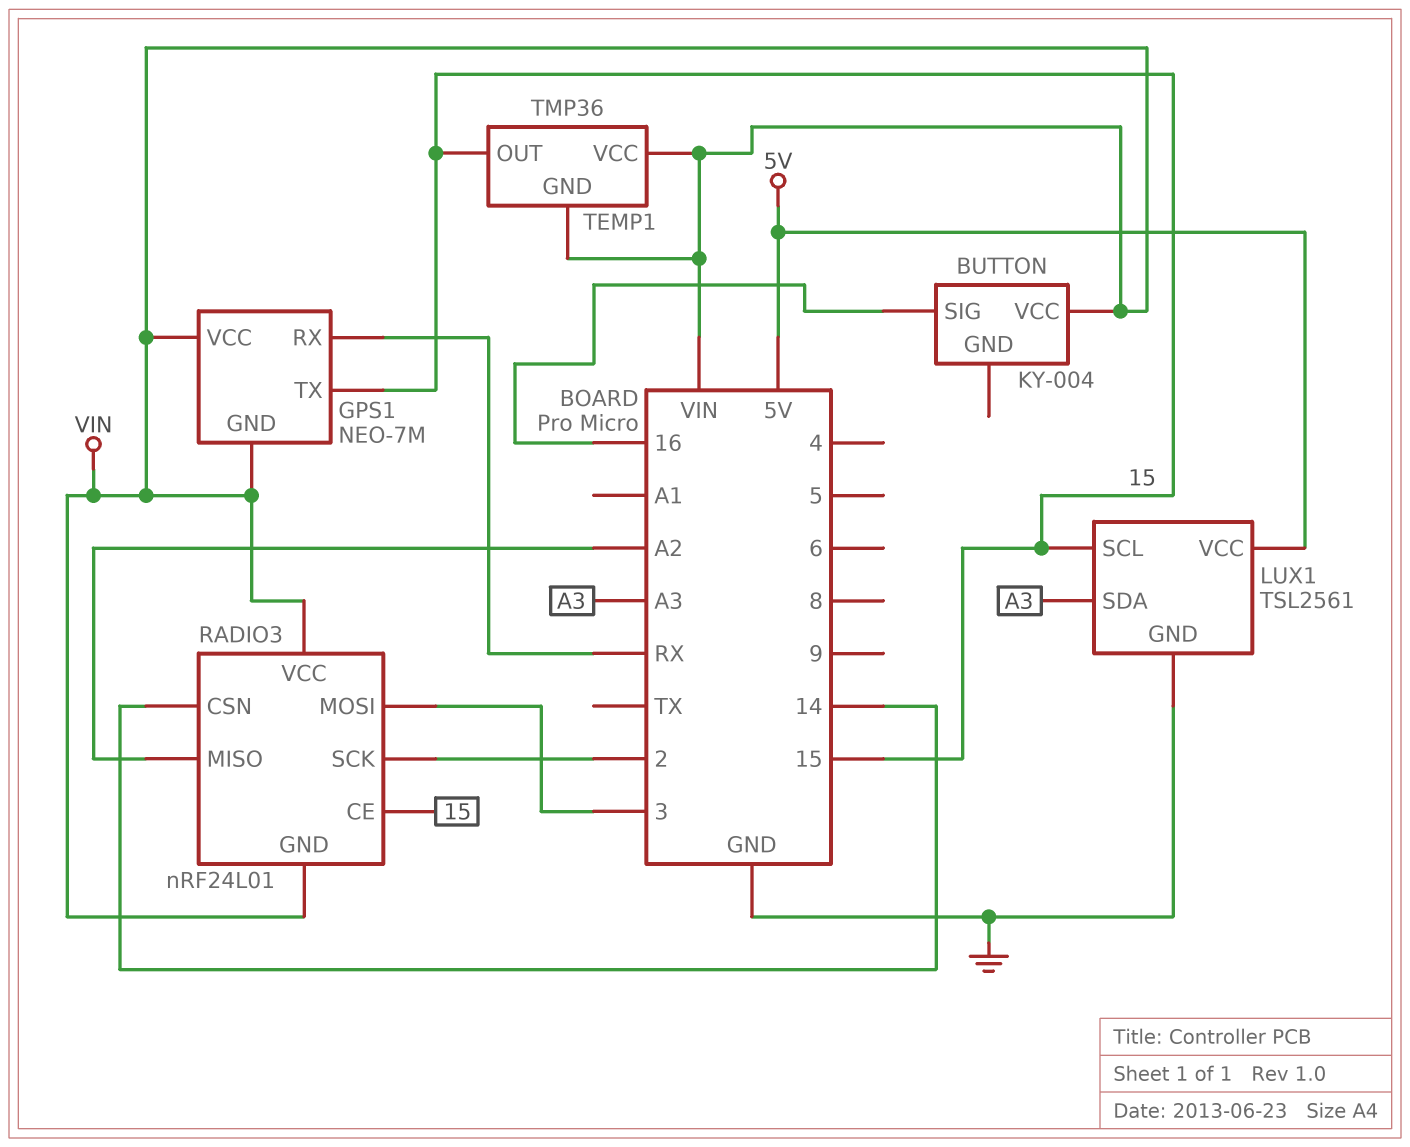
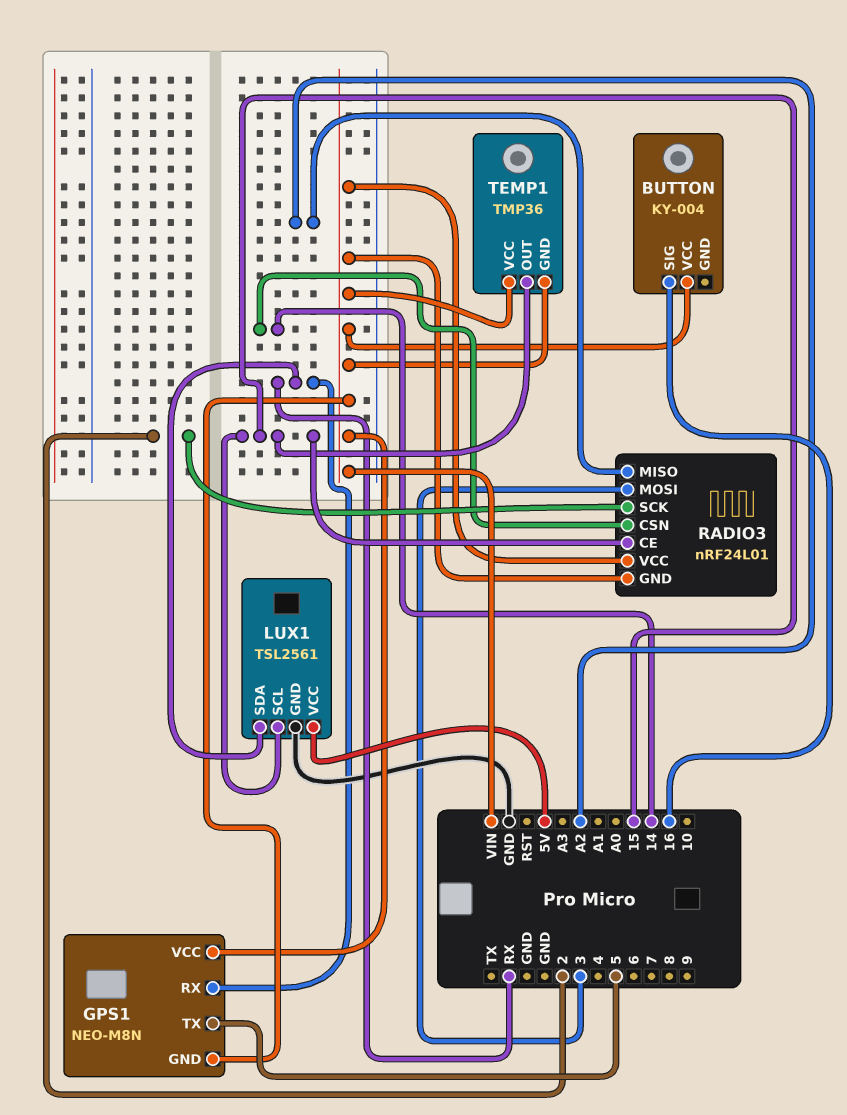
GPS1: NEO-7M -> NEO-M8N
GPS1 pin TX: 15 -> 5
LUX1 pin SDA: A3 -> RX

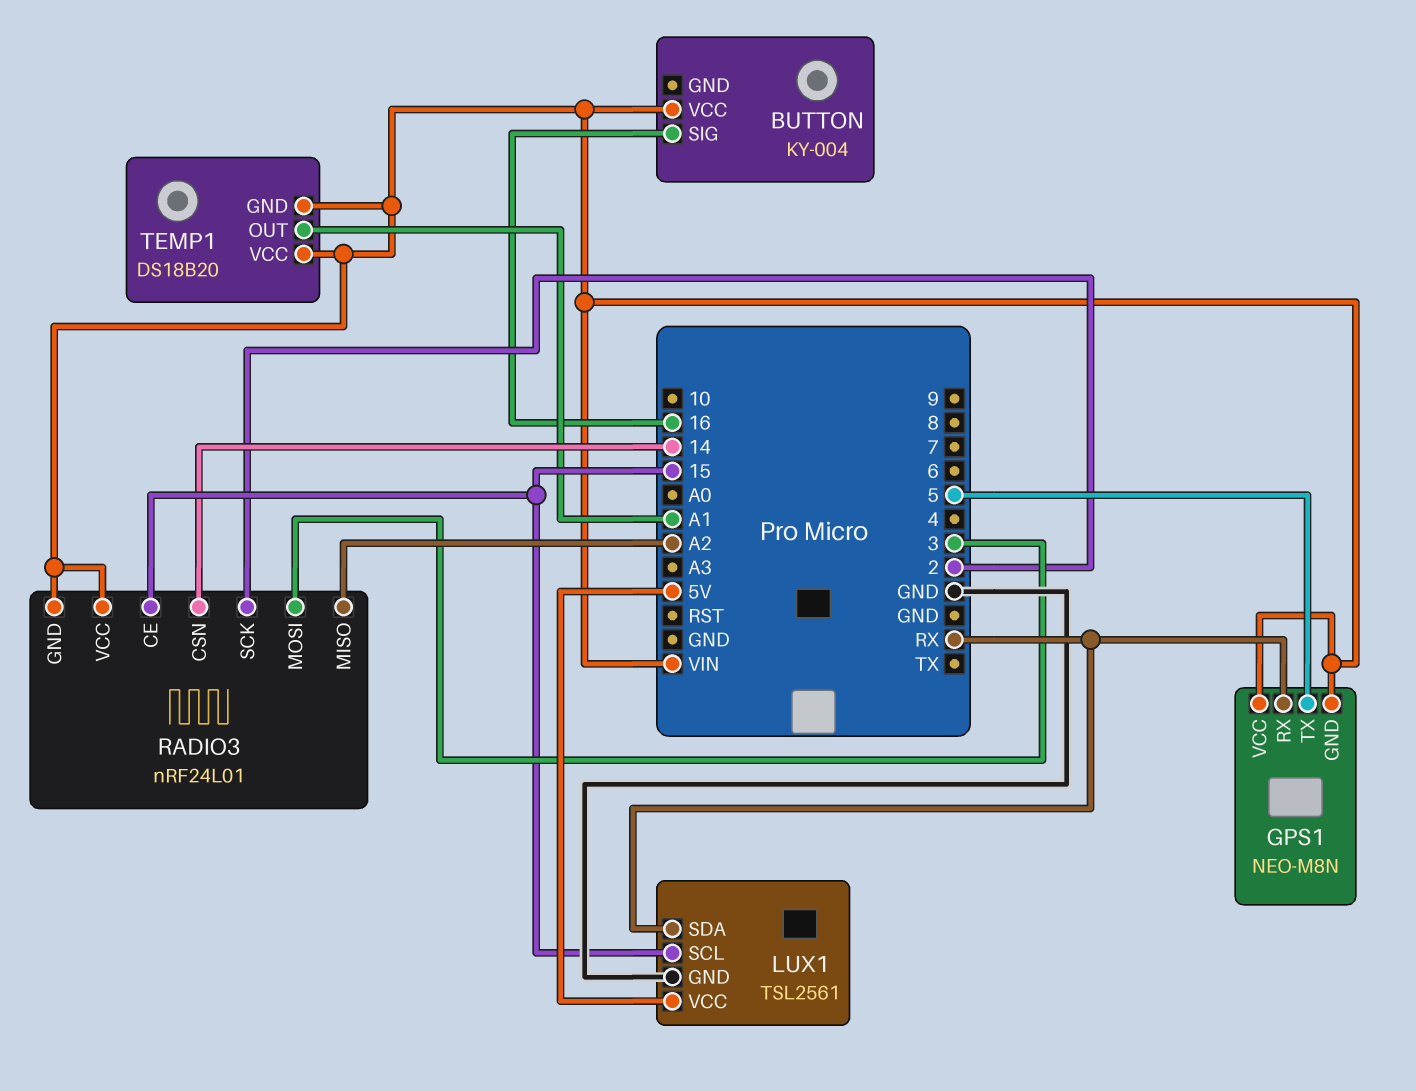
TEMP1: TMP36 -> DS18B20
TEMP1 pin OUT: 15 -> A1

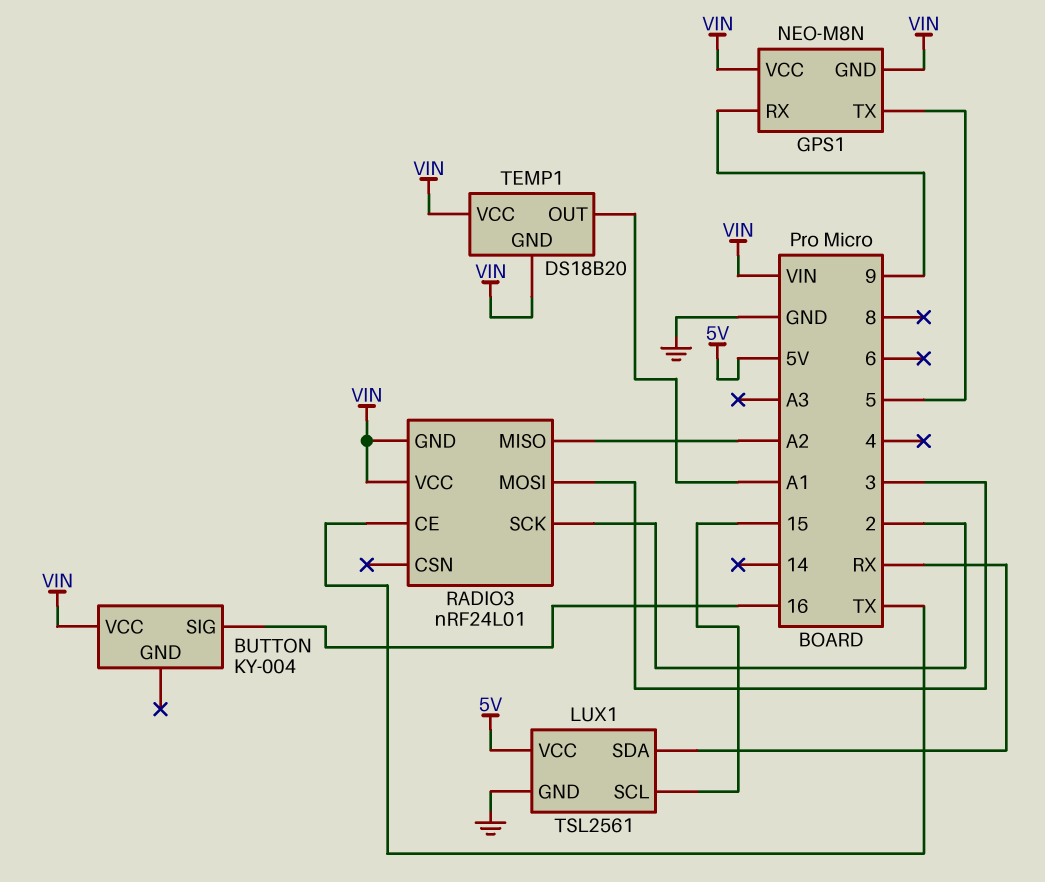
GPS1 pin RX: RX -> 9
RADIO3 pin CE: 15 -> TX
RADIO3 pin CSN: 14 -> none

